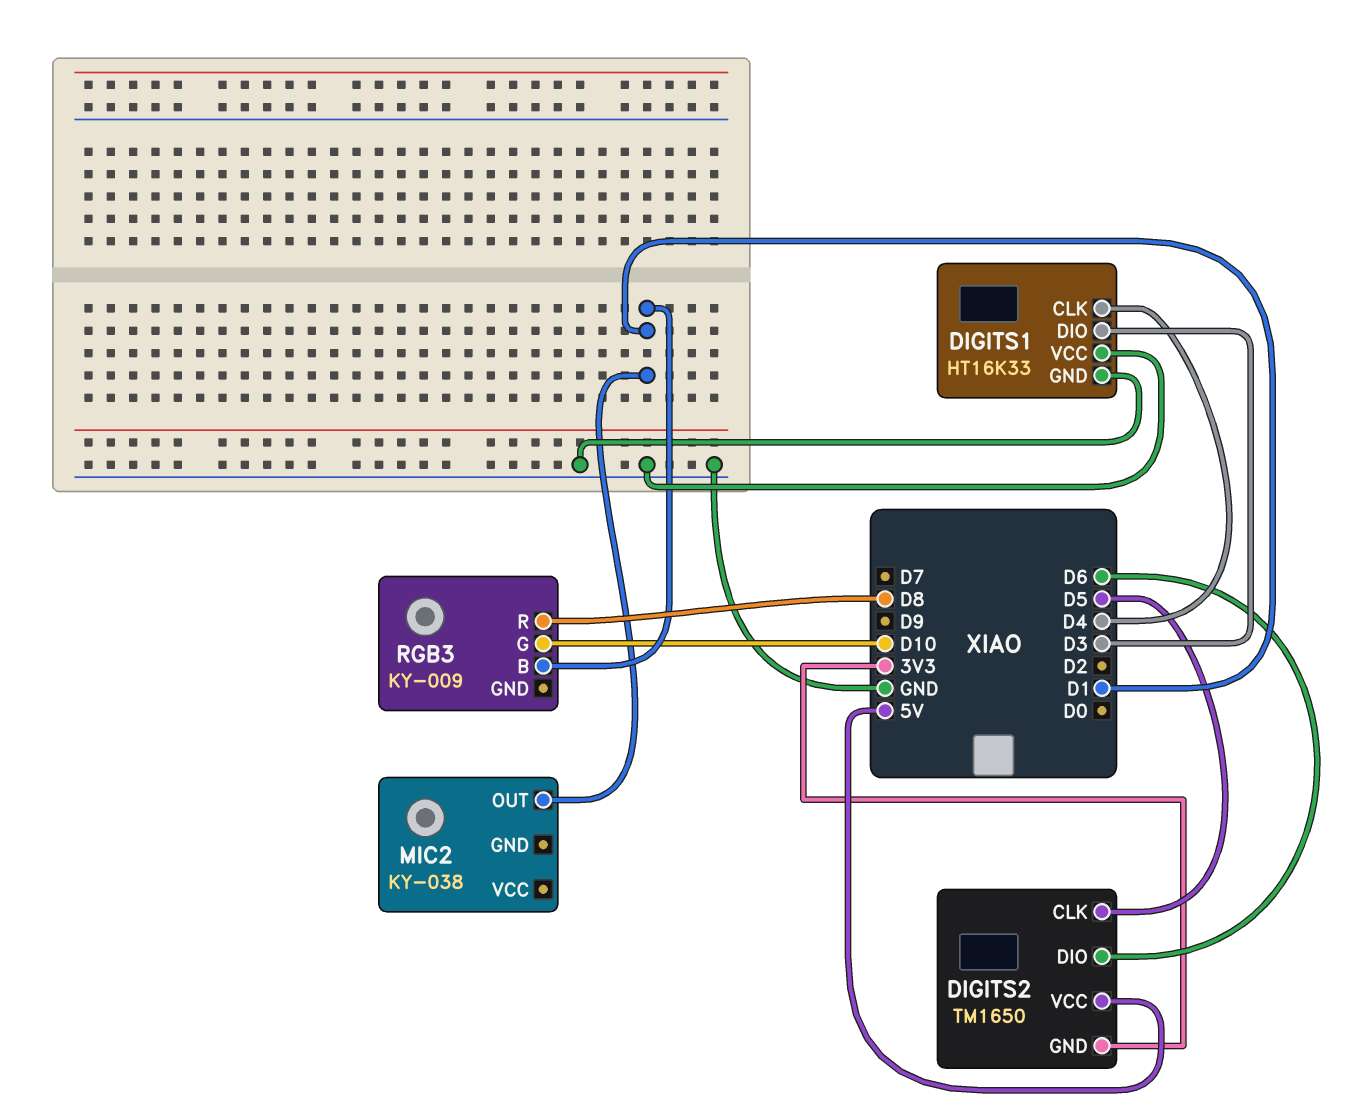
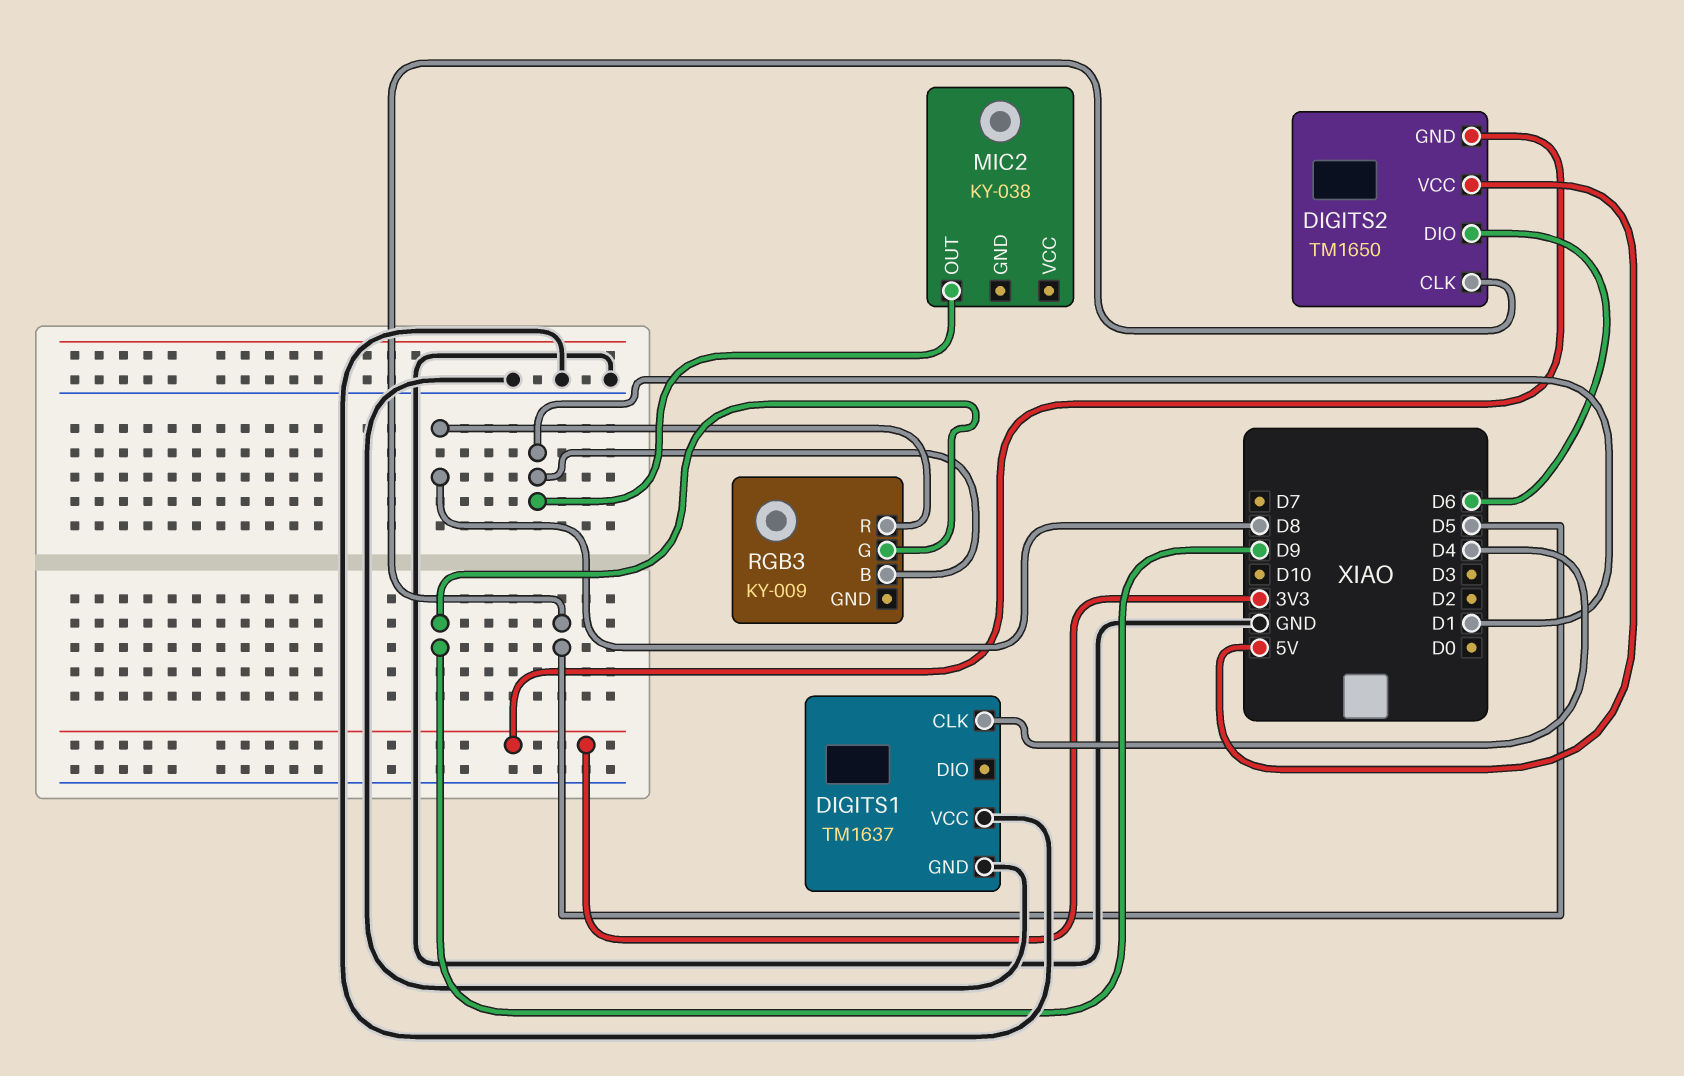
DIGITS1: HT16K33 -> TM1637
DIGITS1 pin DIO: D3 -> none
RGB3 pin G: D10 -> D9

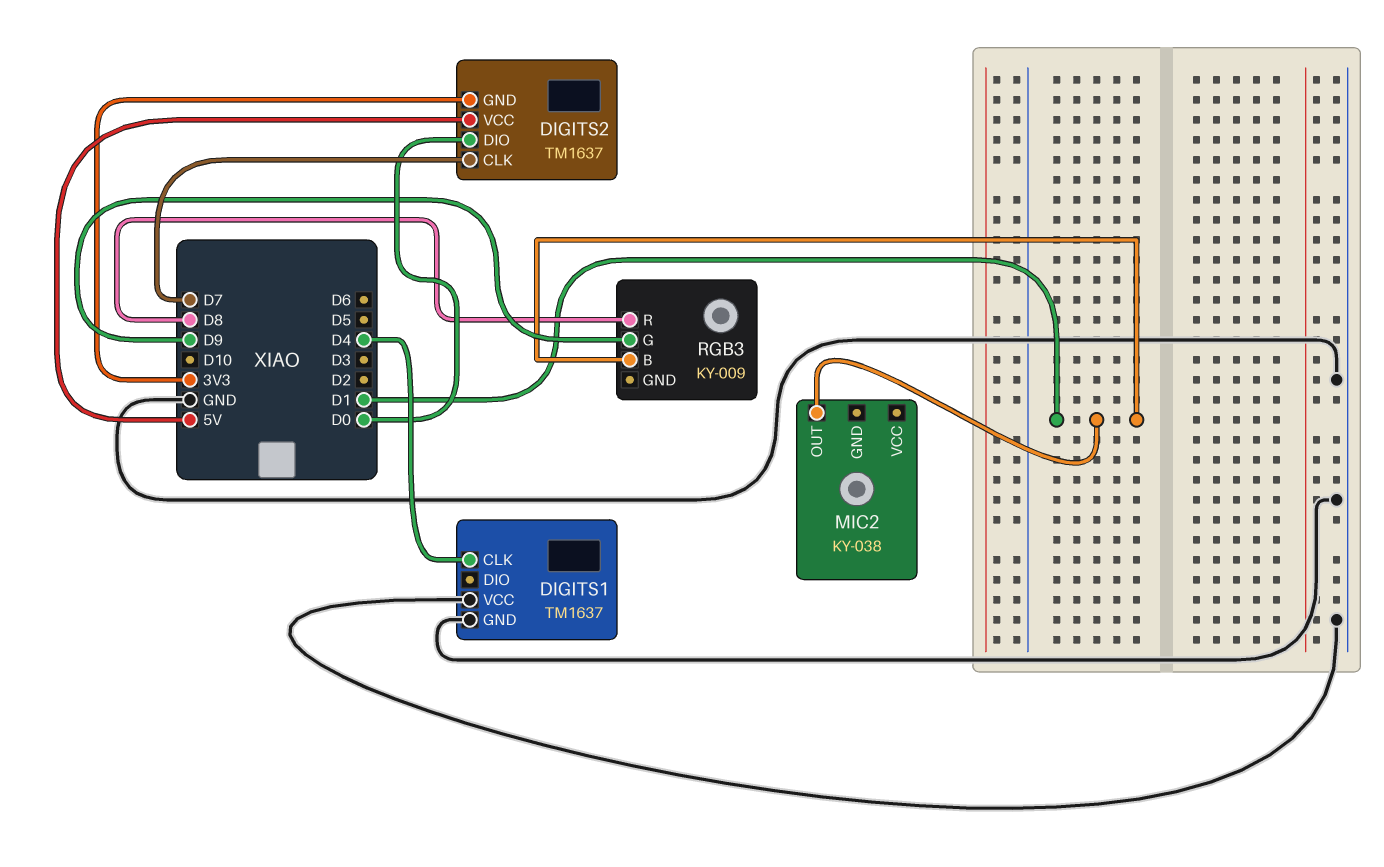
DIGITS2: TM1650 -> TM1637
DIGITS2 pin CLK: D5 -> D7
DIGITS2 pin DIO: D6 -> D0

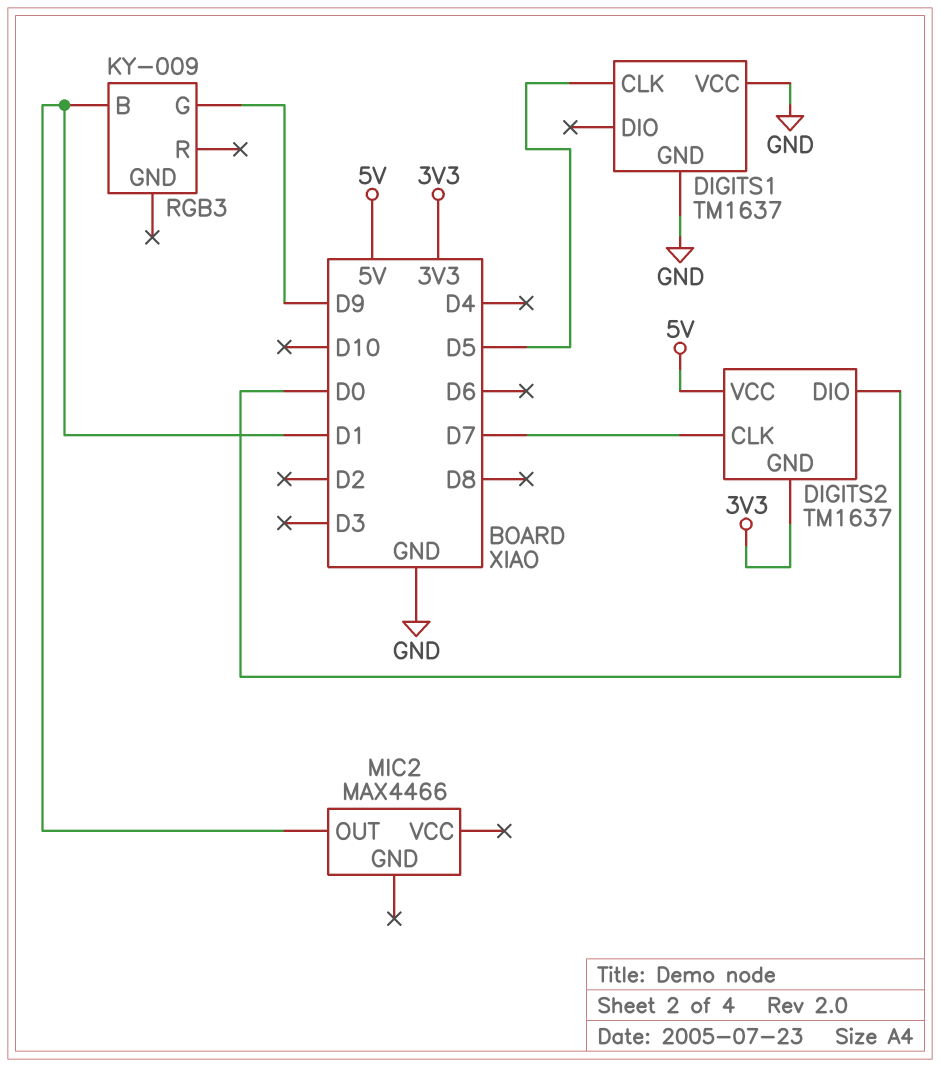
DIGITS1 pin CLK: D4 -> D5
MIC2: KY-038 -> MAX4466
RGB3 pin R: D8 -> none

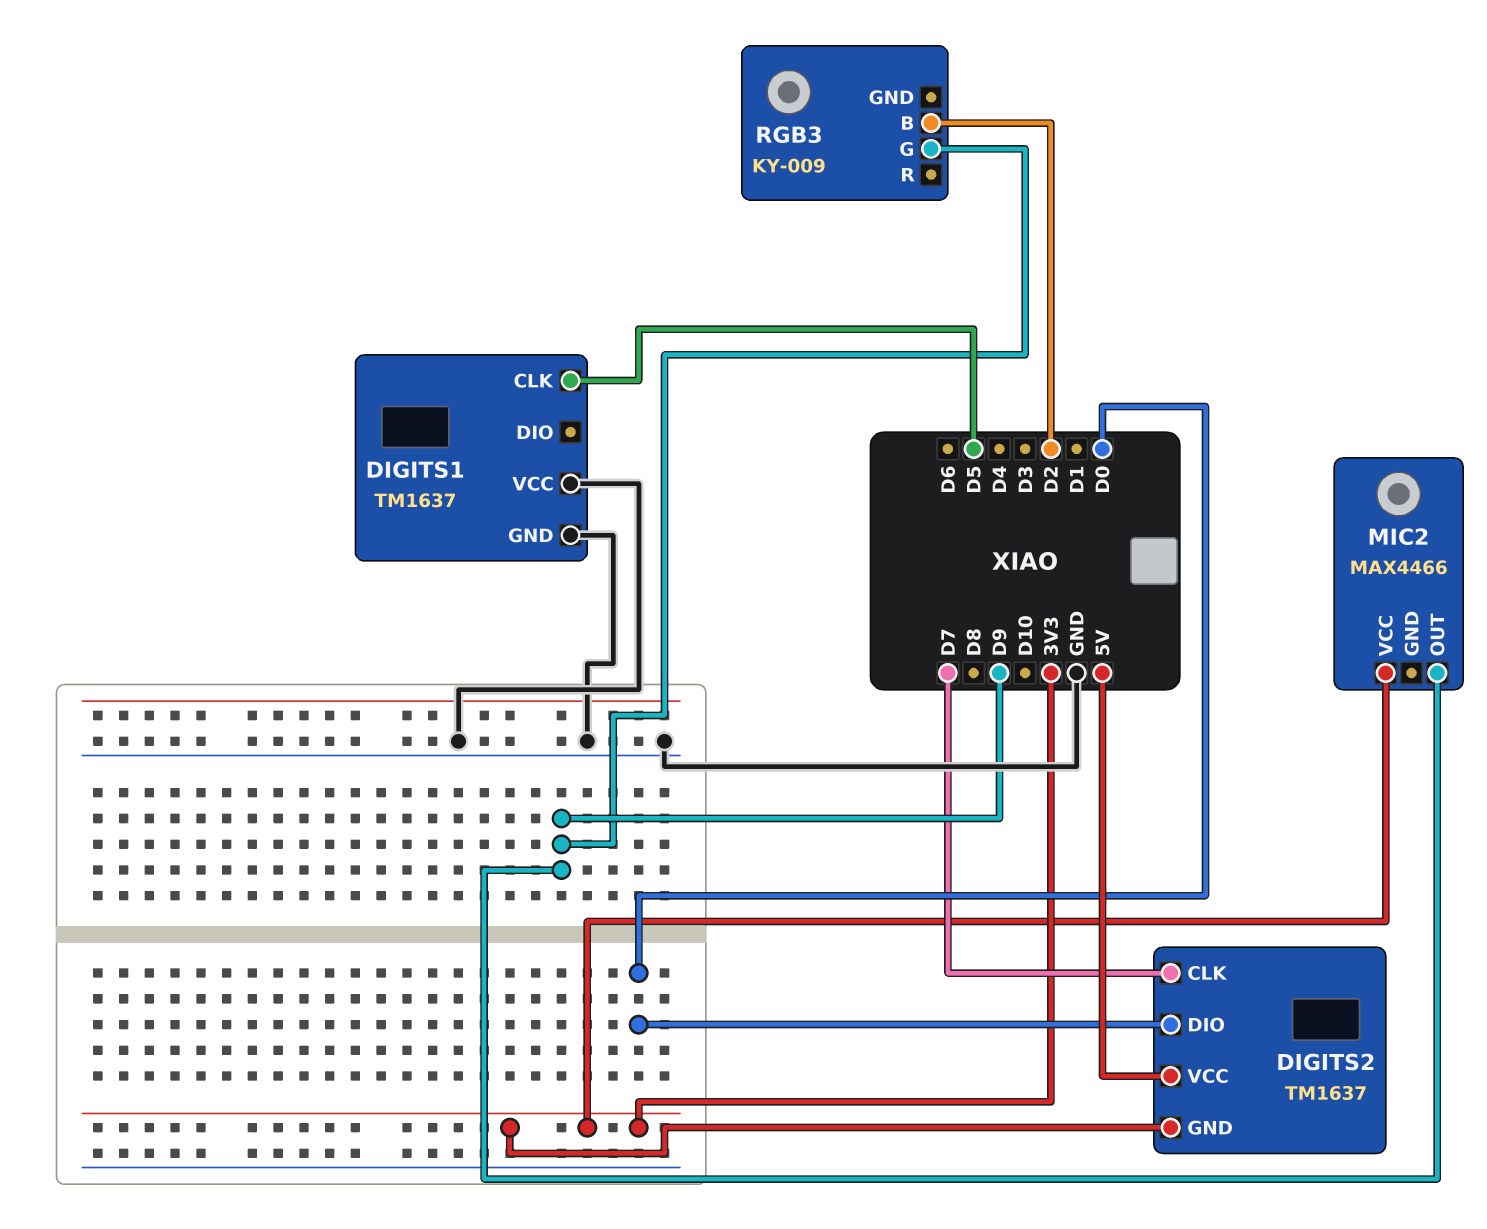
MIC2 pin OUT: D1 -> D9
MIC2 pin VCC: none -> 3V3
RGB3 pin B: D1 -> D2

